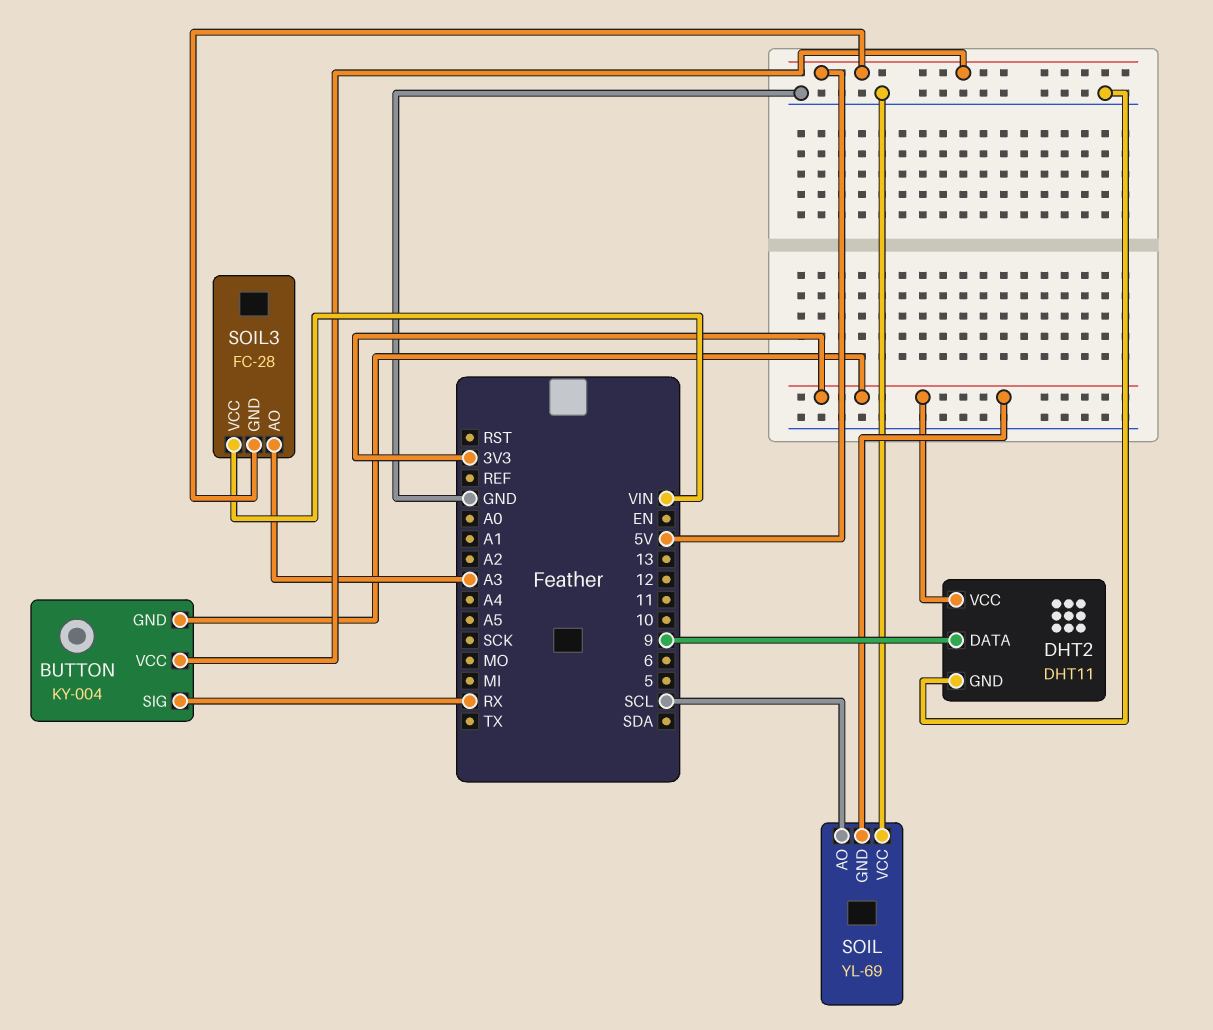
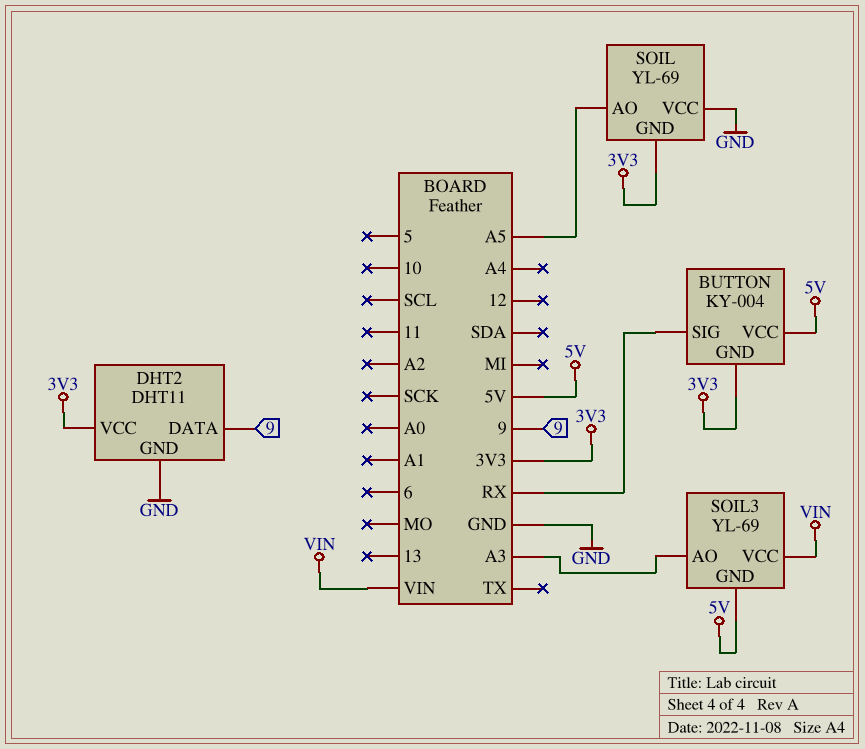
SOIL pin AO: SCL -> A5
SOIL3: FC-28 -> YL-69

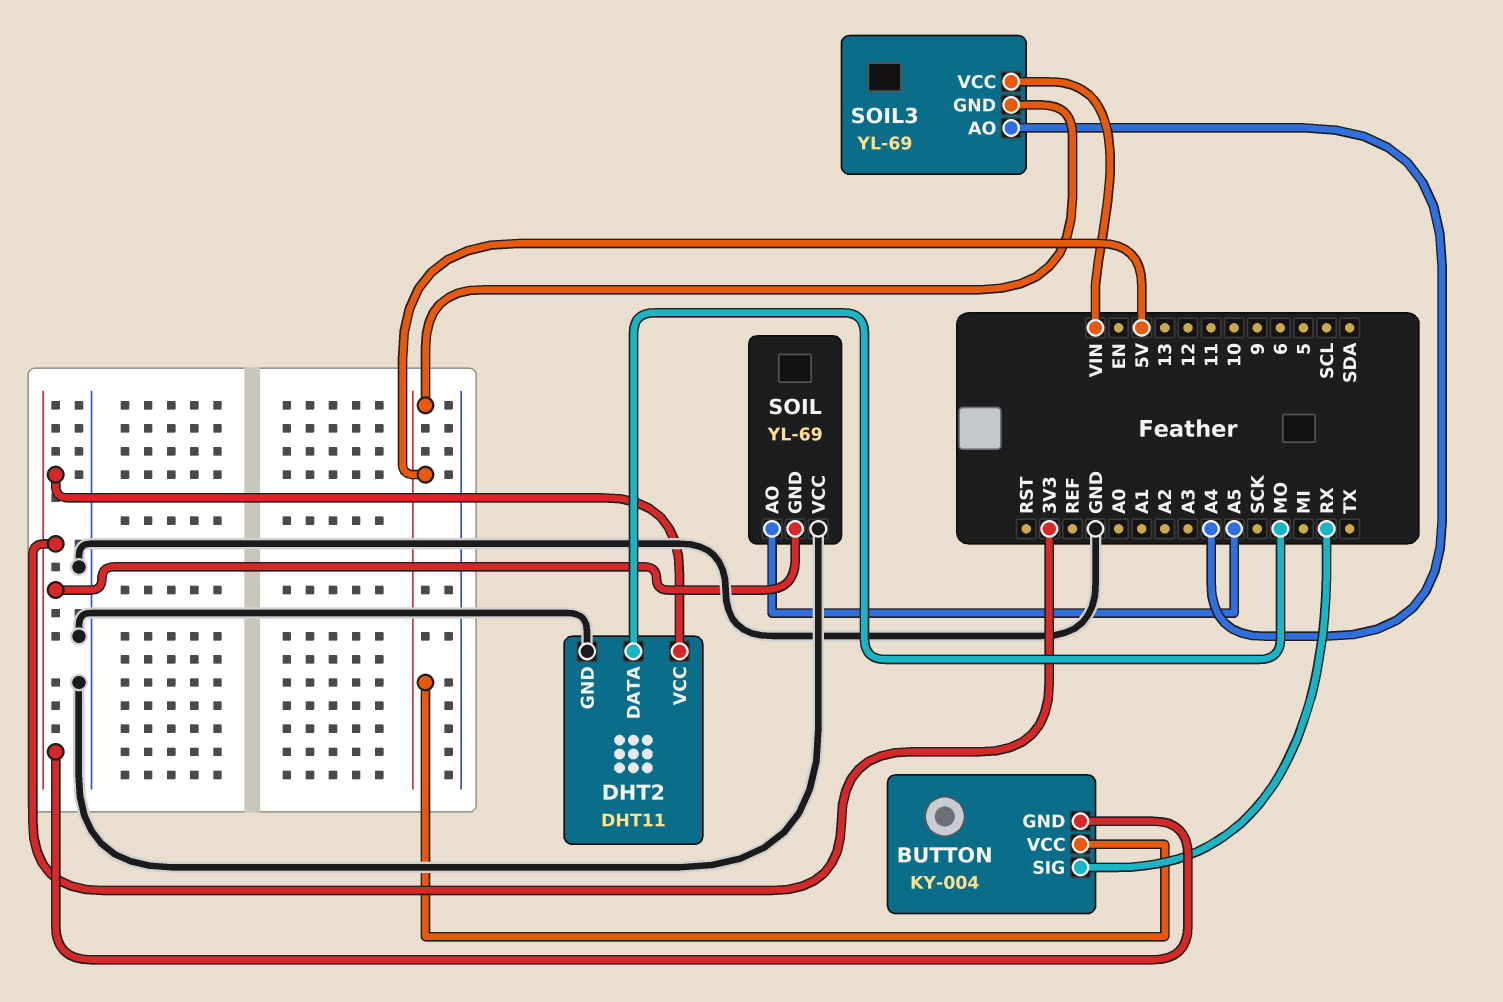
DHT2 pin DATA: 9 -> MO
SOIL3 pin AO: A3 -> A4

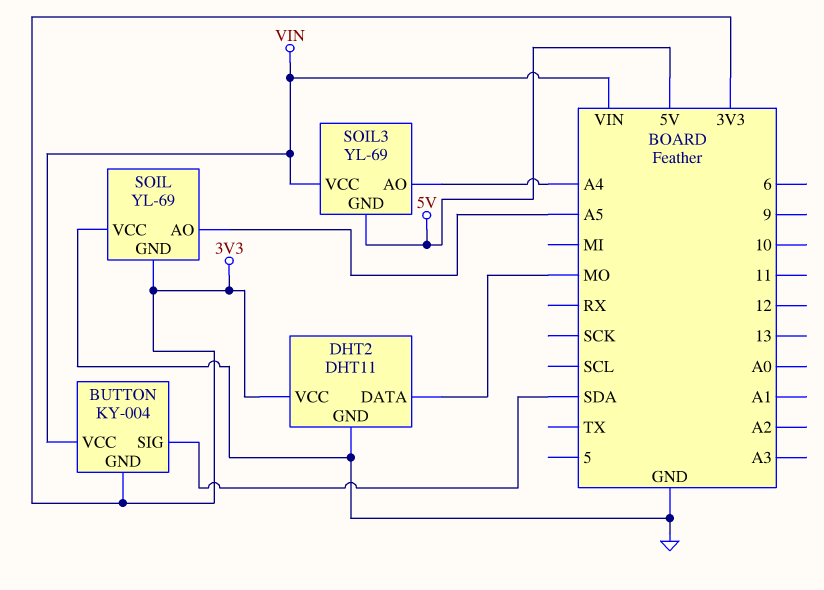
BUTTON pin SIG: RX -> SDA
BUTTON pin VCC: 5V -> VIN

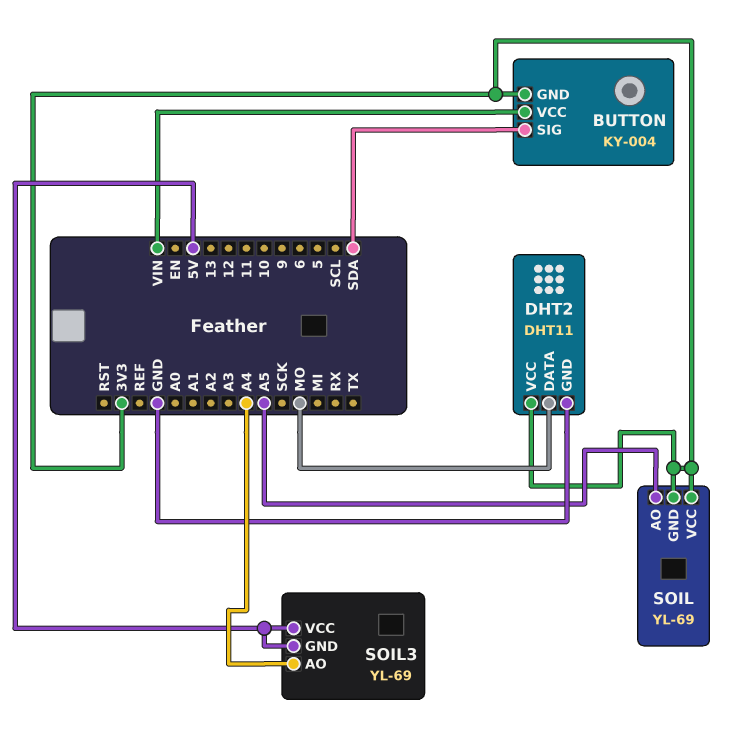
SOIL pin VCC: GND -> 3V3
SOIL3 pin VCC: VIN -> 5V

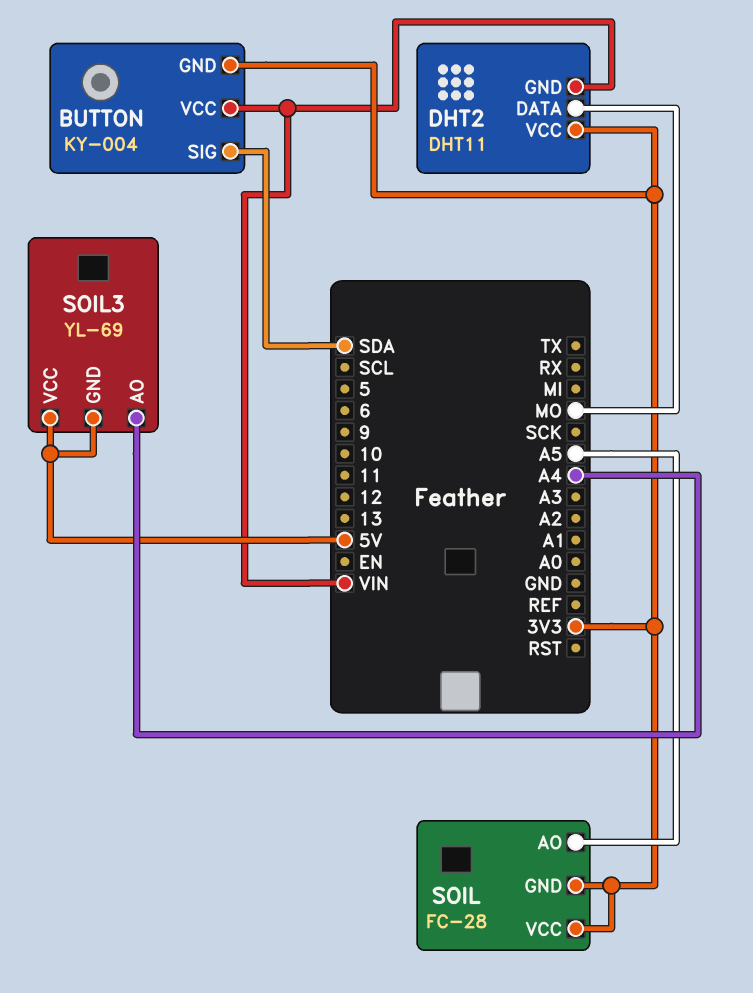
DHT2 pin GND: GND -> VIN
SOIL: YL-69 -> FC-28

